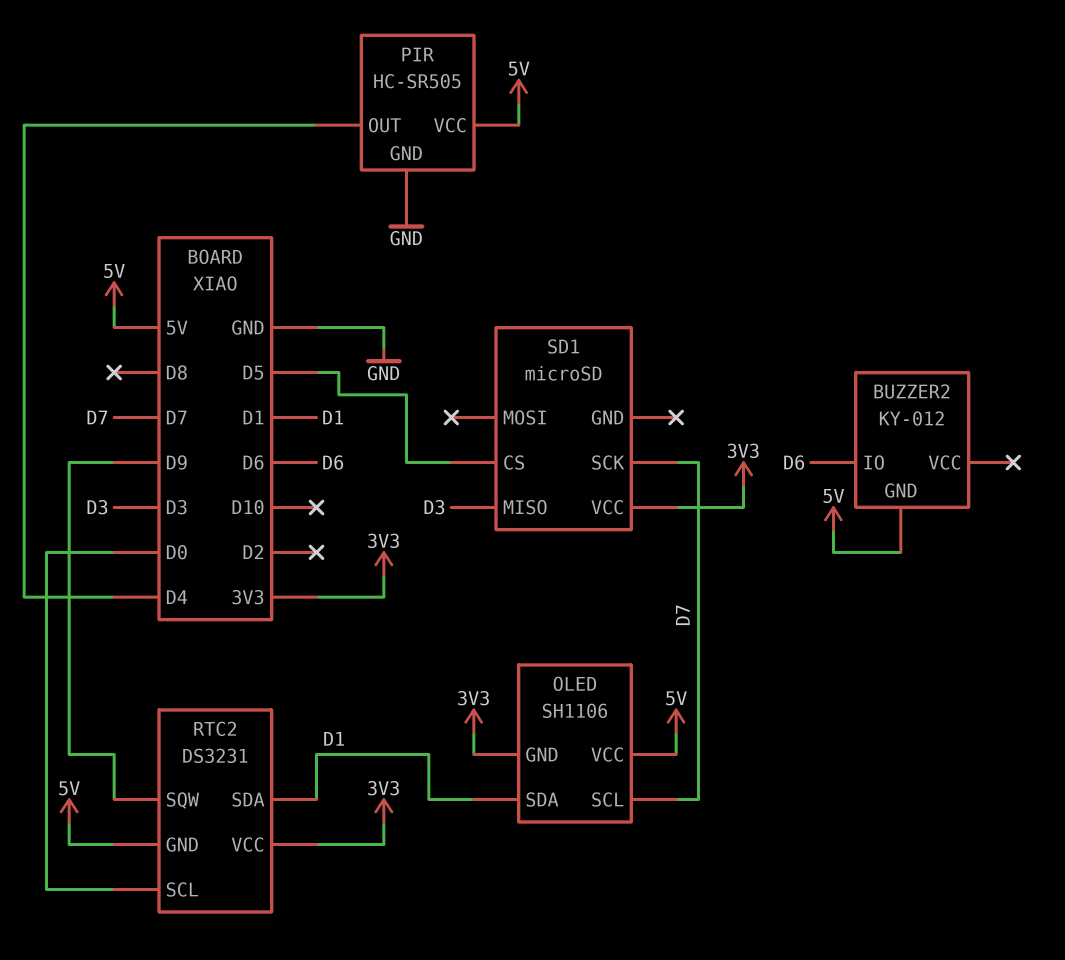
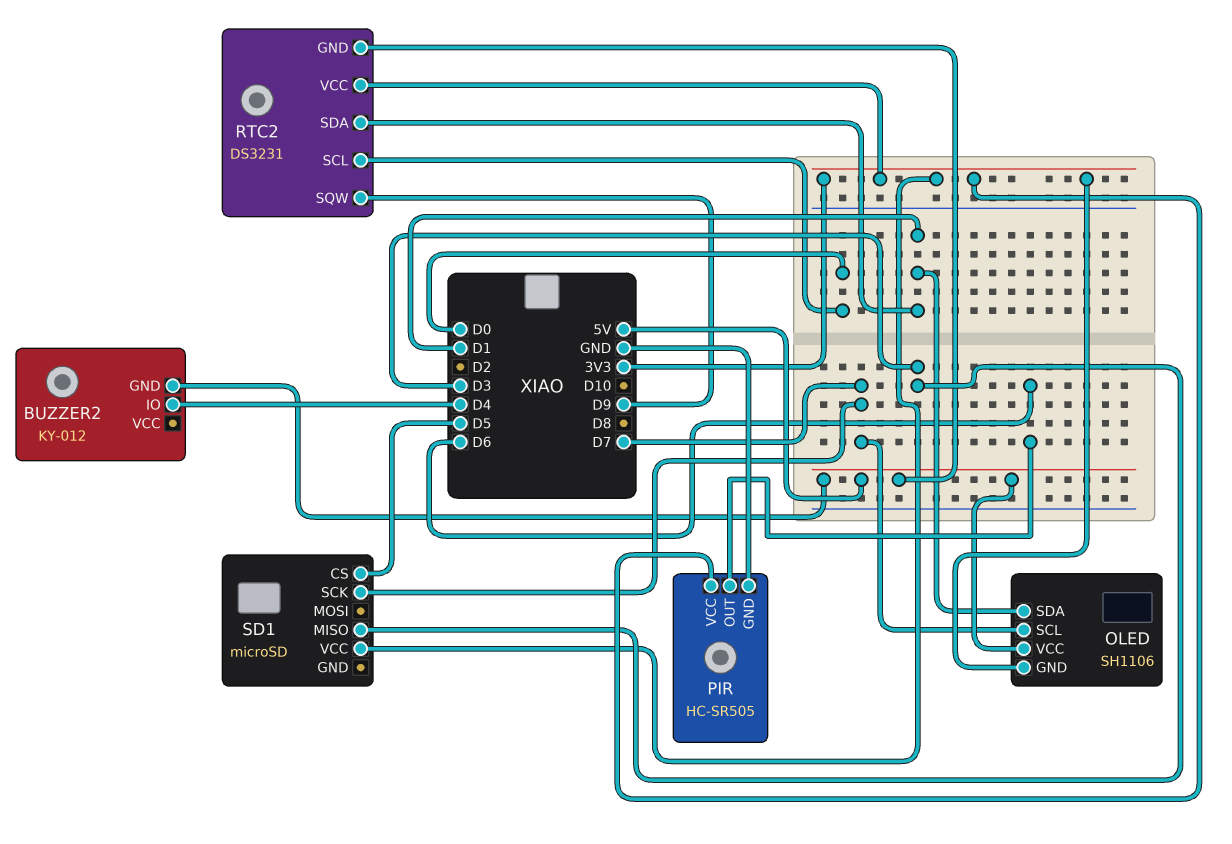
BUZZER2 pin IO: D6 -> D4
PIR pin OUT: D4 -> D6
PIR pin VCC: 5V -> 3V3

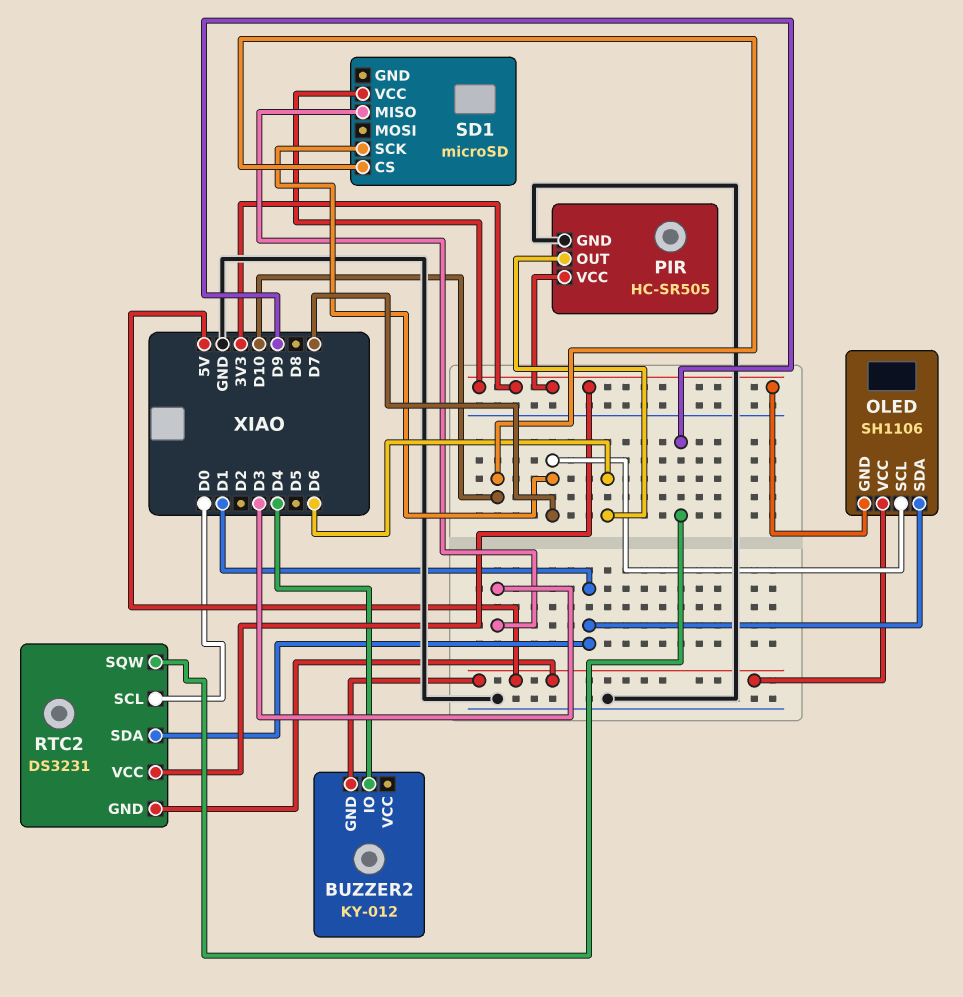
SD1 pin CS: D5 -> D10

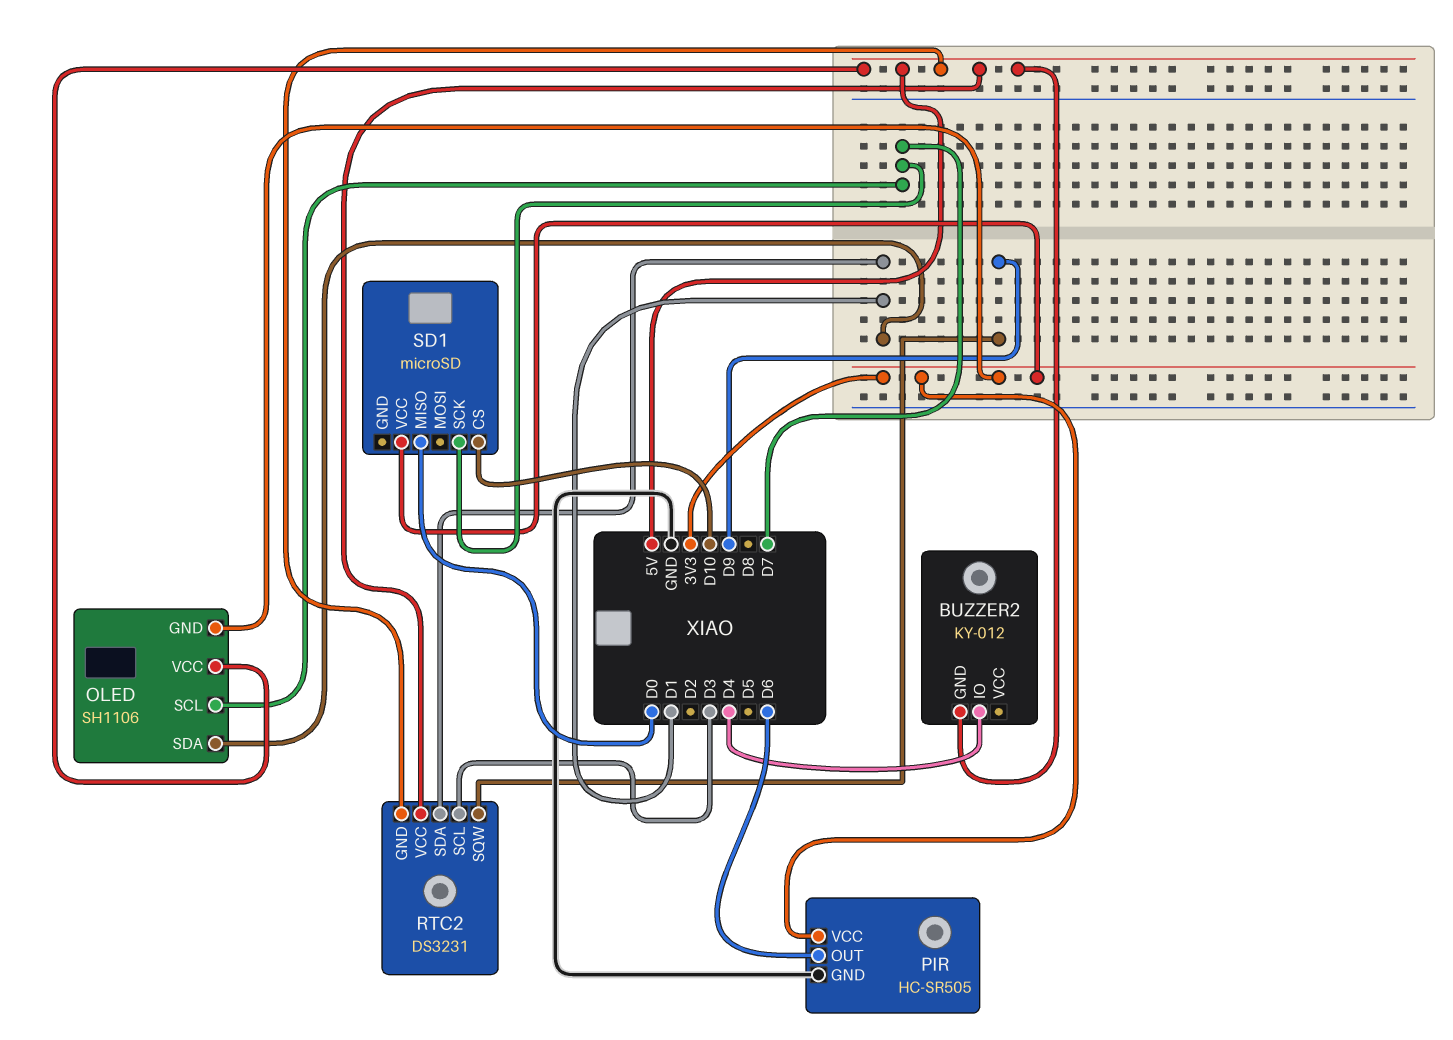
RTC2 pin SCL: D0 -> D3
RTC2 pin VCC: 3V3 -> 5V
SD1 pin MISO: D3 -> D0

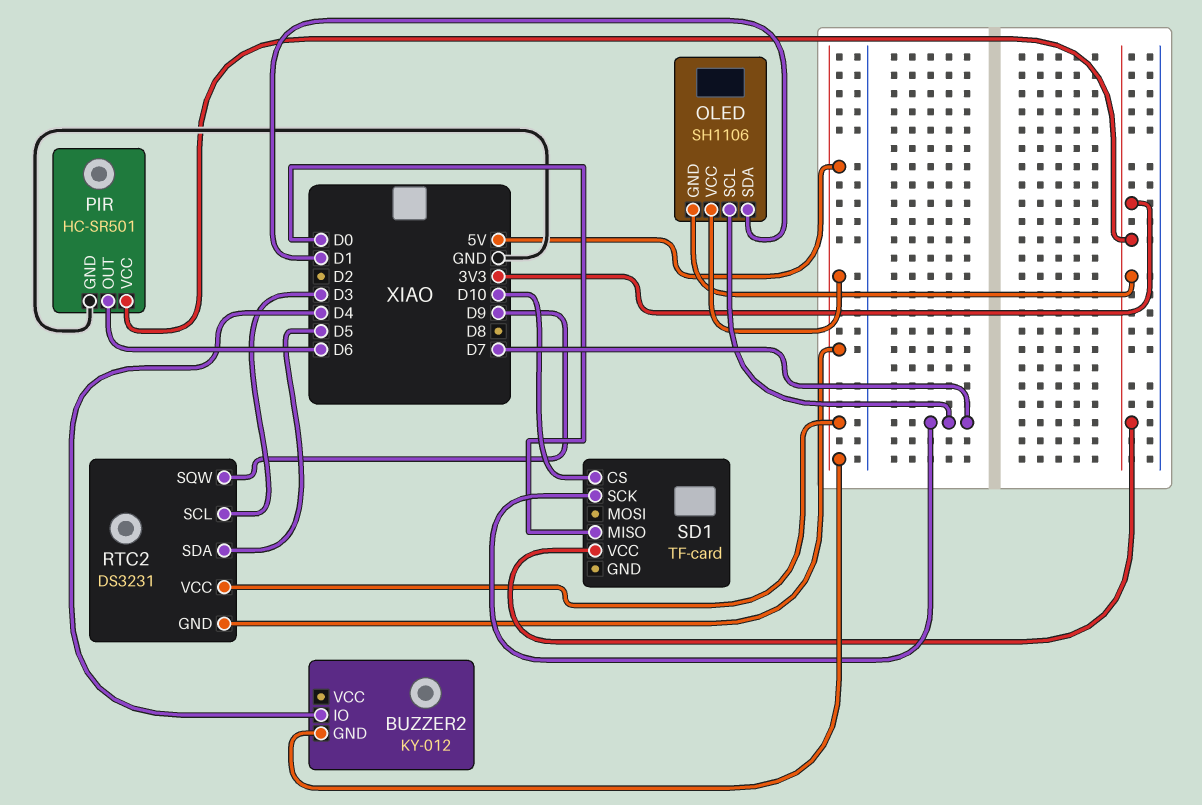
PIR: HC-SR505 -> HC-SR501
RTC2 pin SDA: D1 -> D5
SD1: microSD -> TF-card

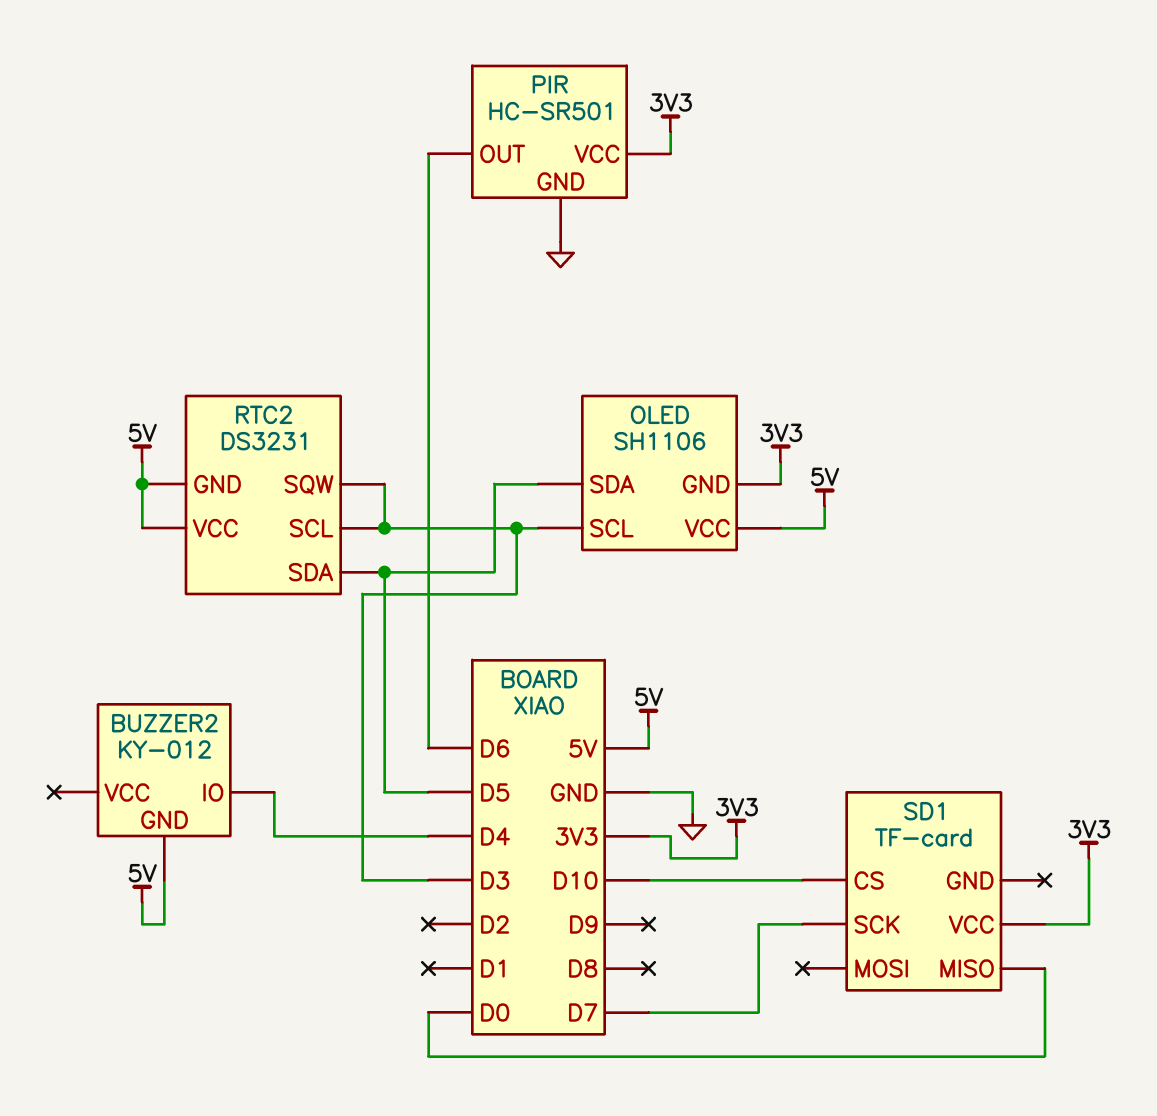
OLED pin SCL: D7 -> D3
OLED pin SDA: D1 -> D5
RTC2 pin SQW: D9 -> D3

